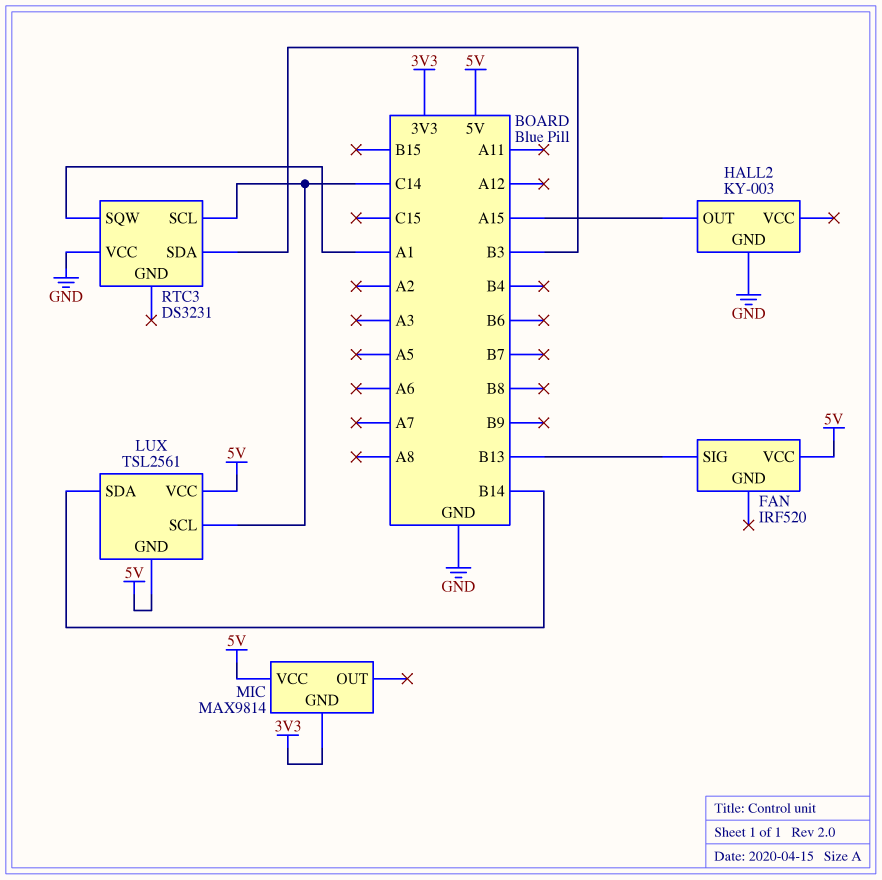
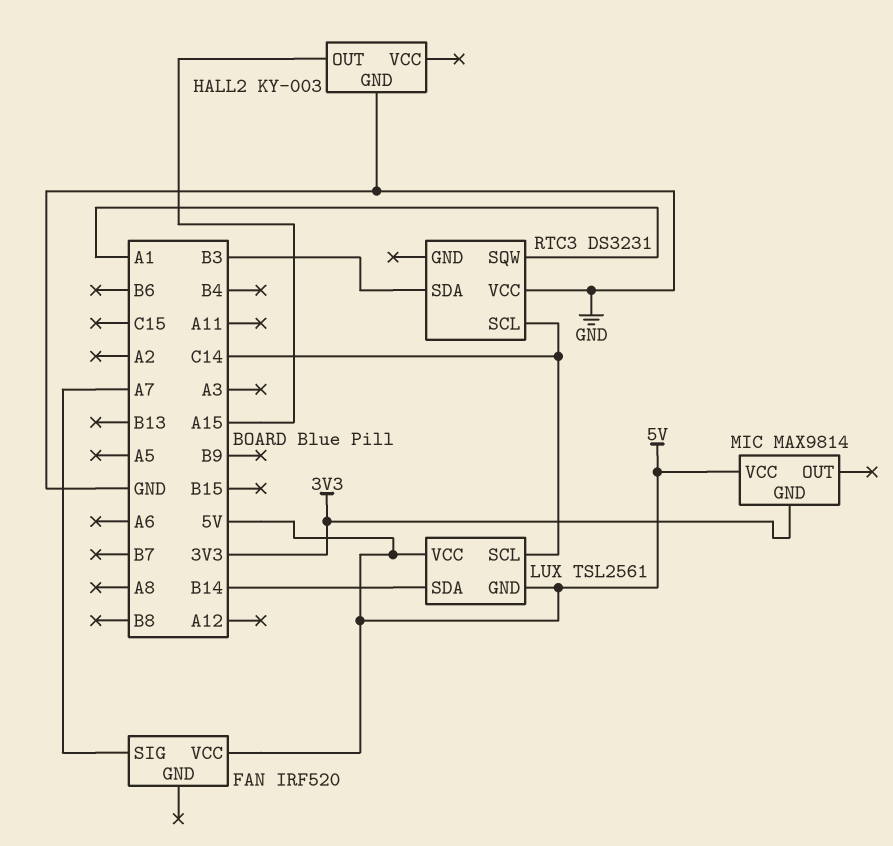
FAN pin SIG: B13 -> A7

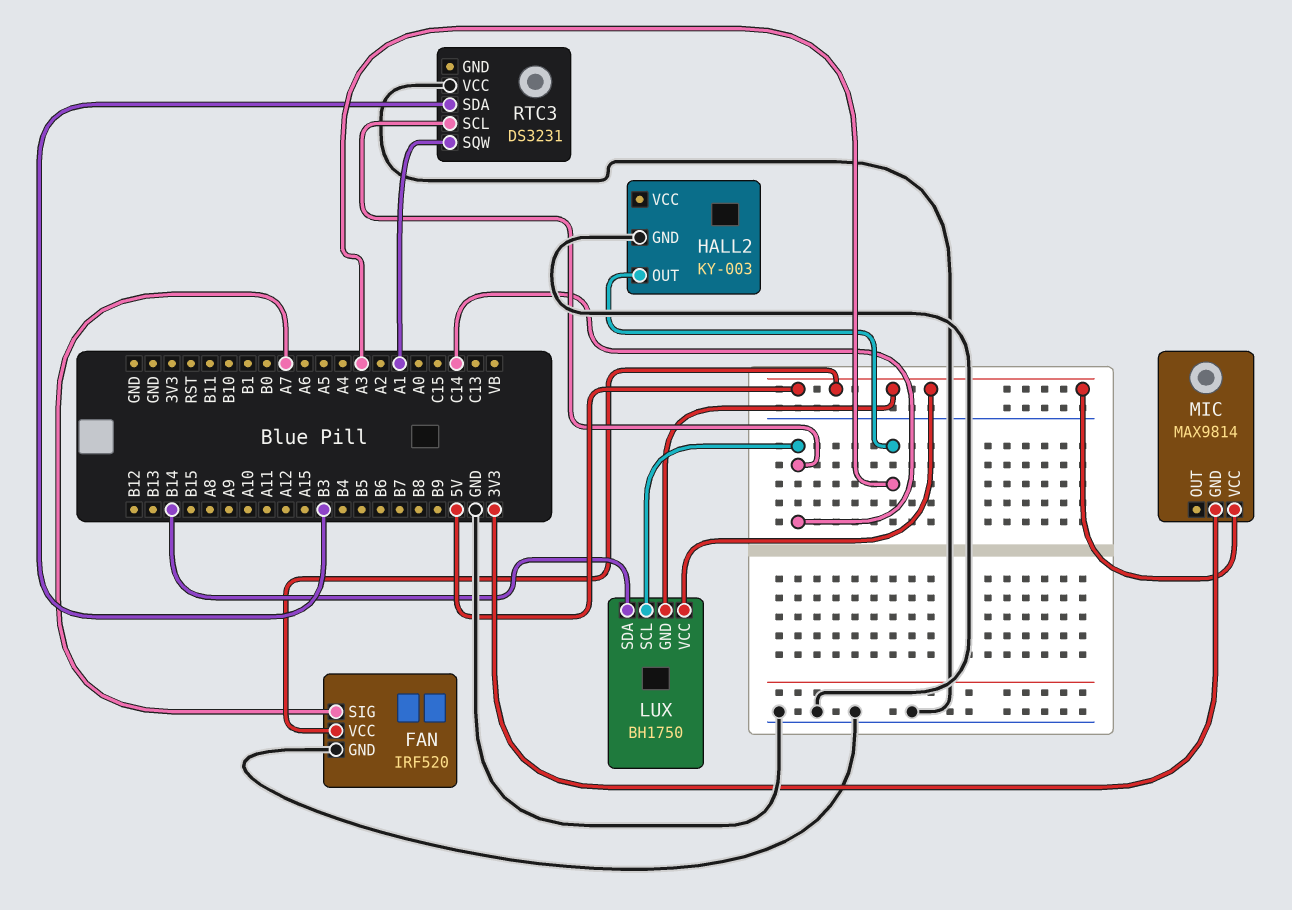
FAN pin GND: none -> GND
HALL2 pin OUT: A15 -> A3
LUX: TSL2561 -> BH1750

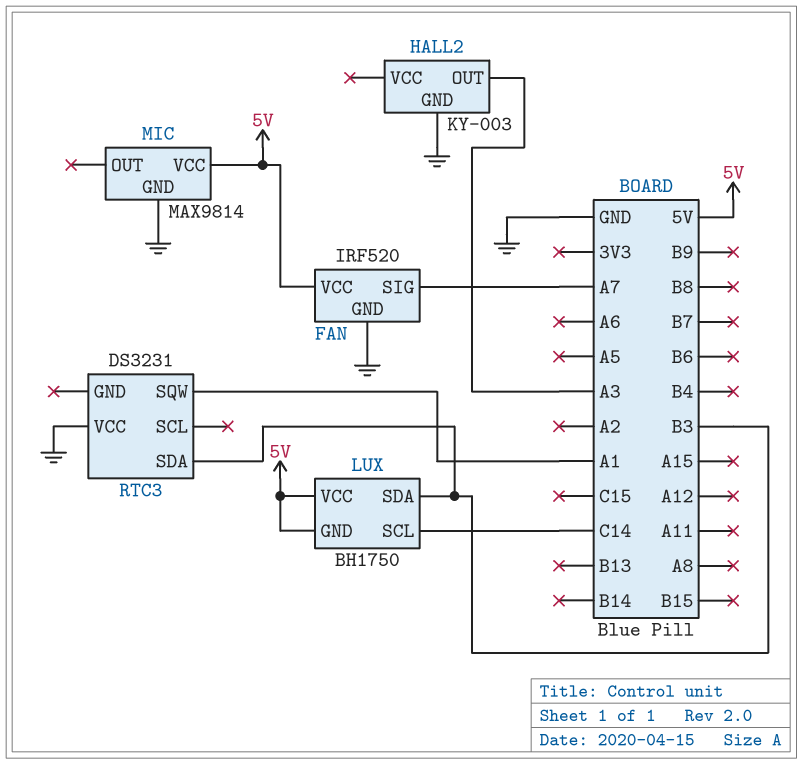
LUX pin SDA: B14 -> B3
MIC pin GND: 3V3 -> GND
RTC3 pin SCL: C14 -> none

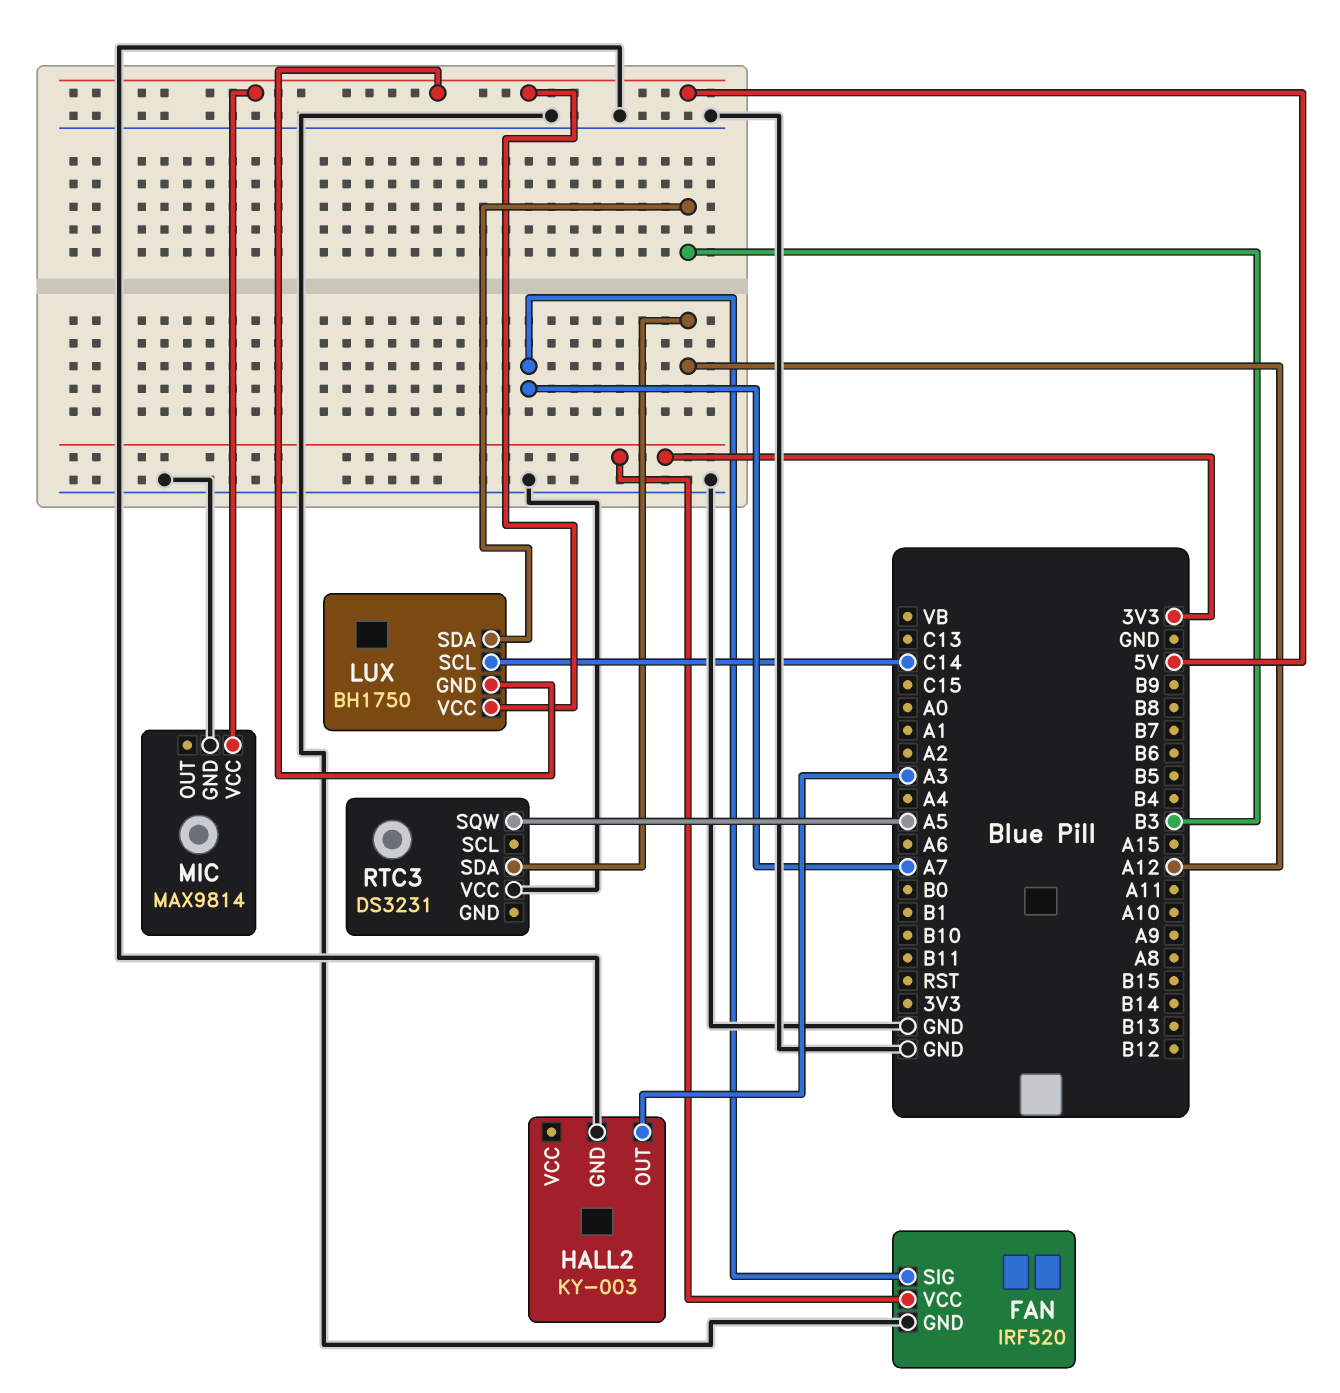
FAN pin VCC: 5V -> 3V3
RTC3 pin SDA: B3 -> A12
RTC3 pin SQW: A1 -> A5

